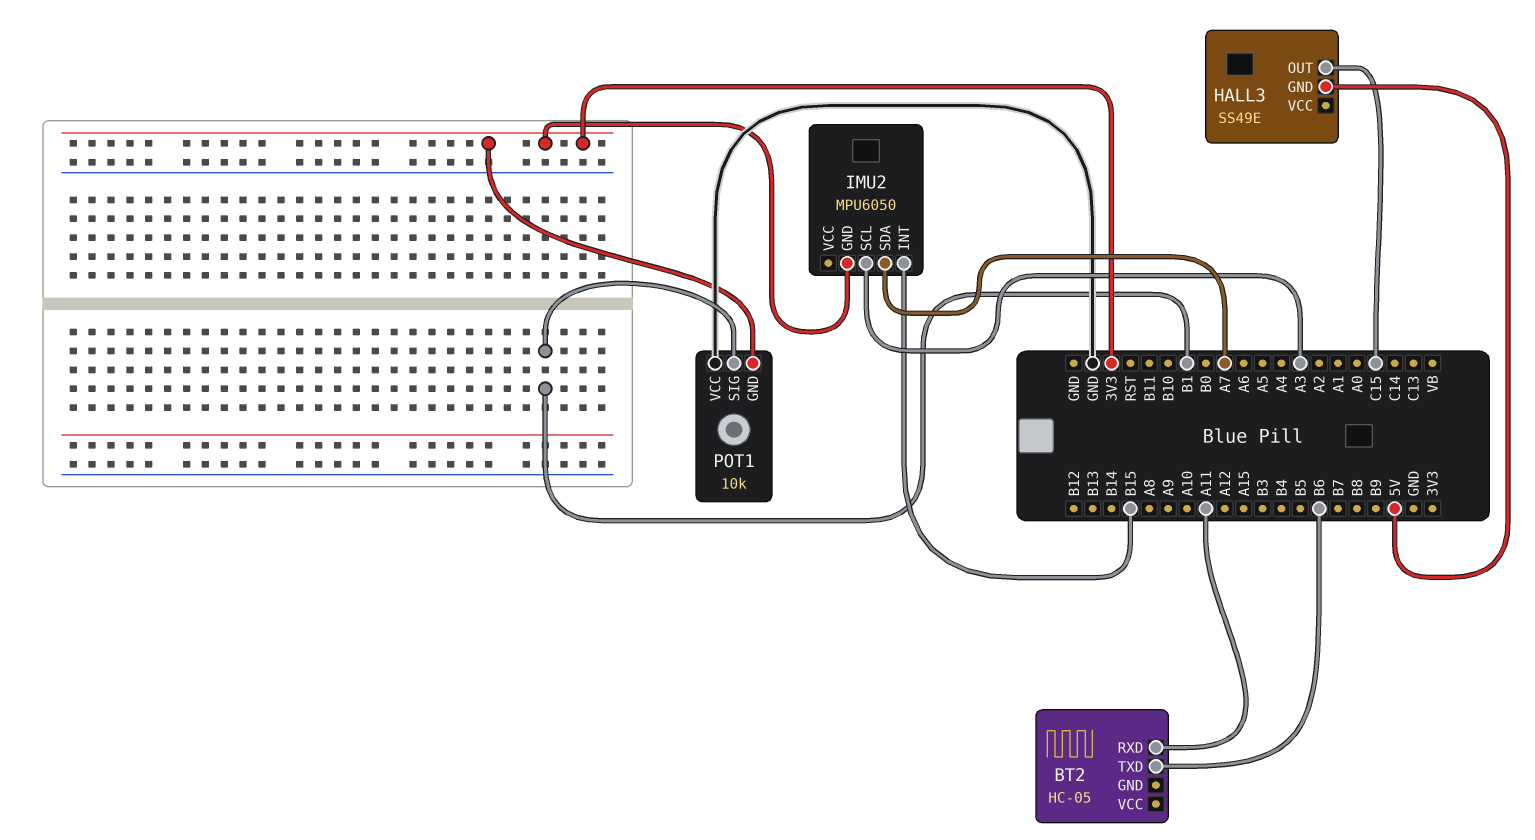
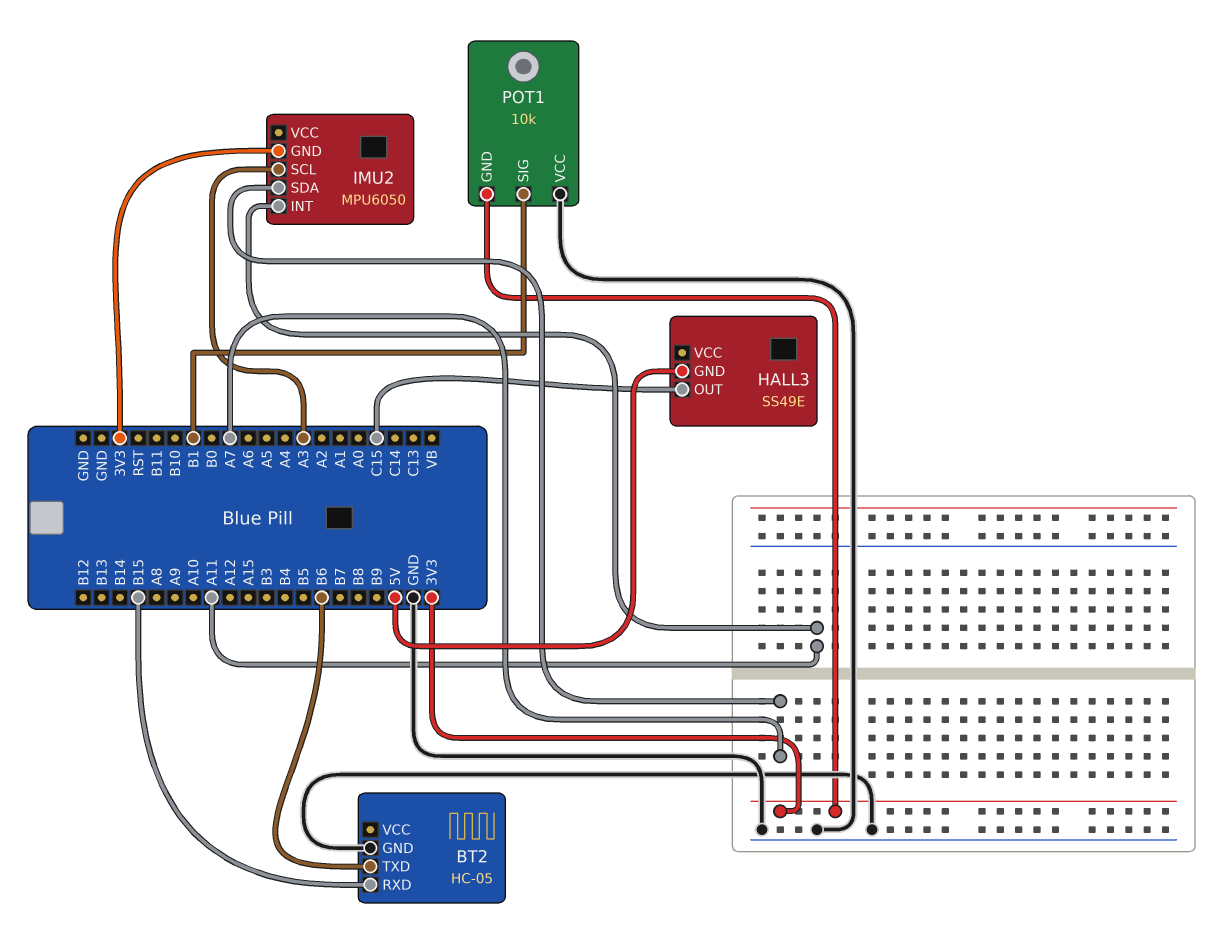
BT2 pin GND: none -> GND
BT2 pin RXD: A11 -> B15
IMU2 pin INT: B15 -> A11

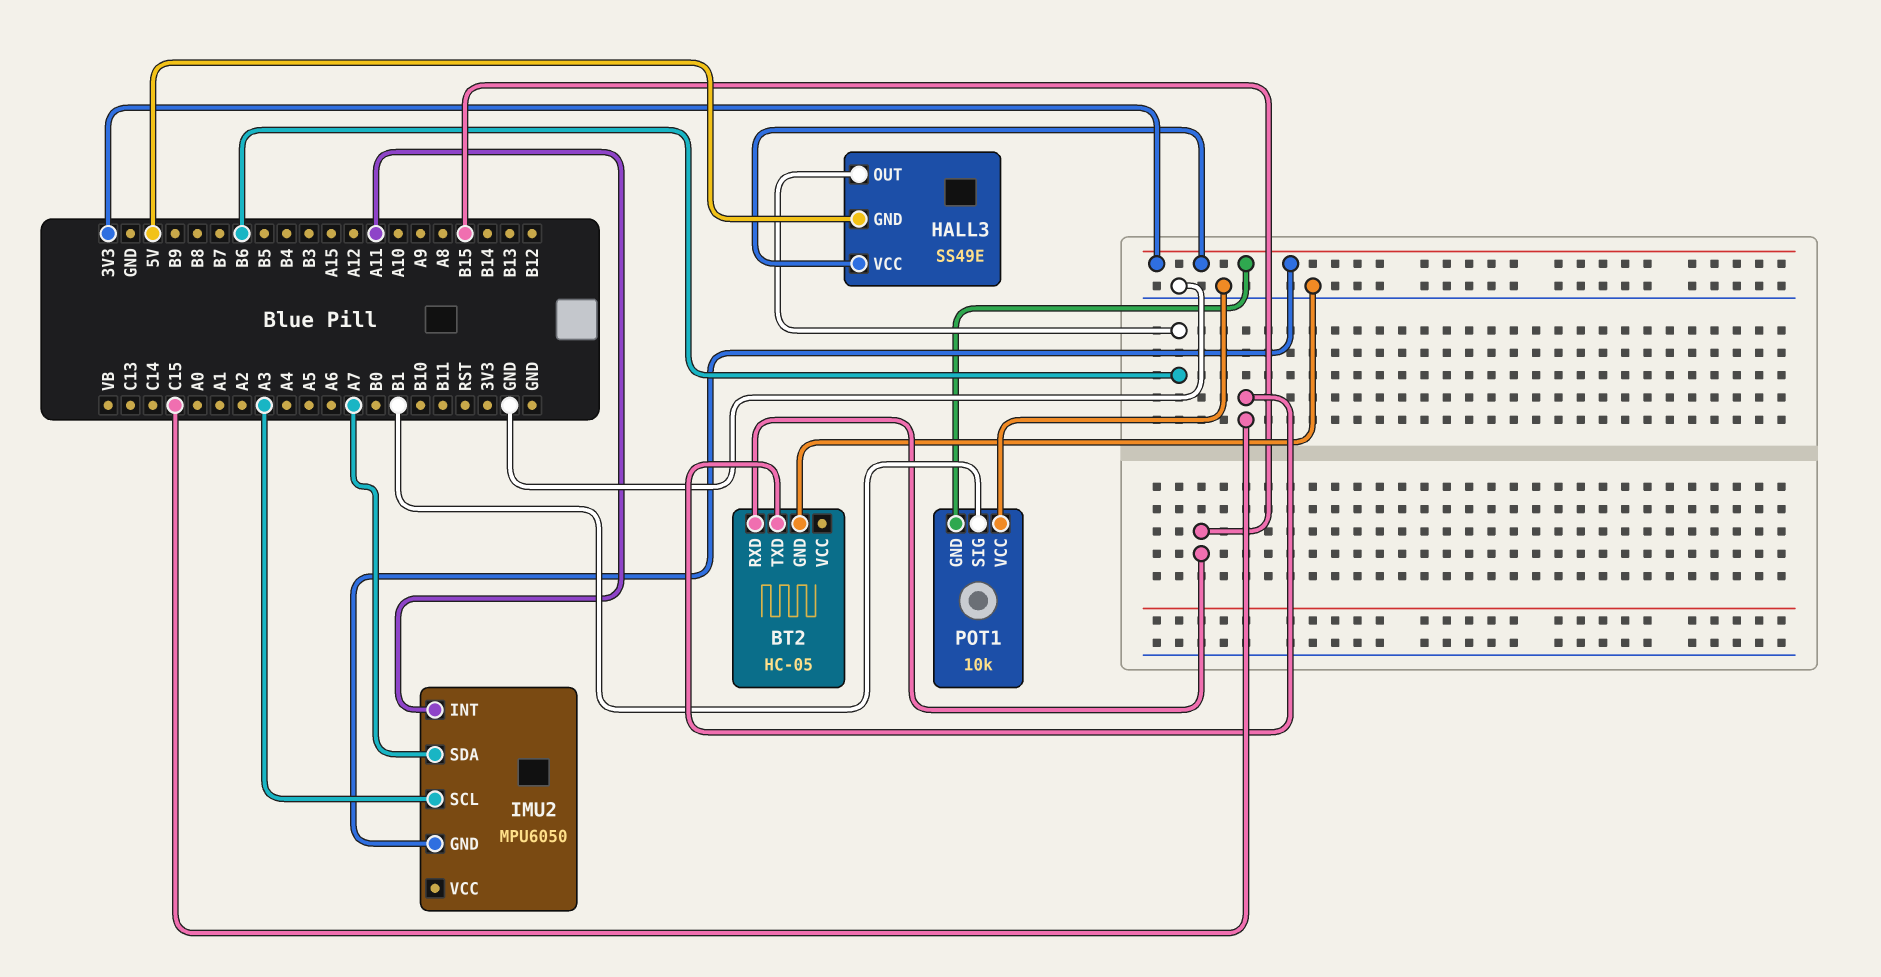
BT2 pin TXD: B6 -> C15
HALL3 pin OUT: C15 -> B6
HALL3 pin VCC: none -> 3V3

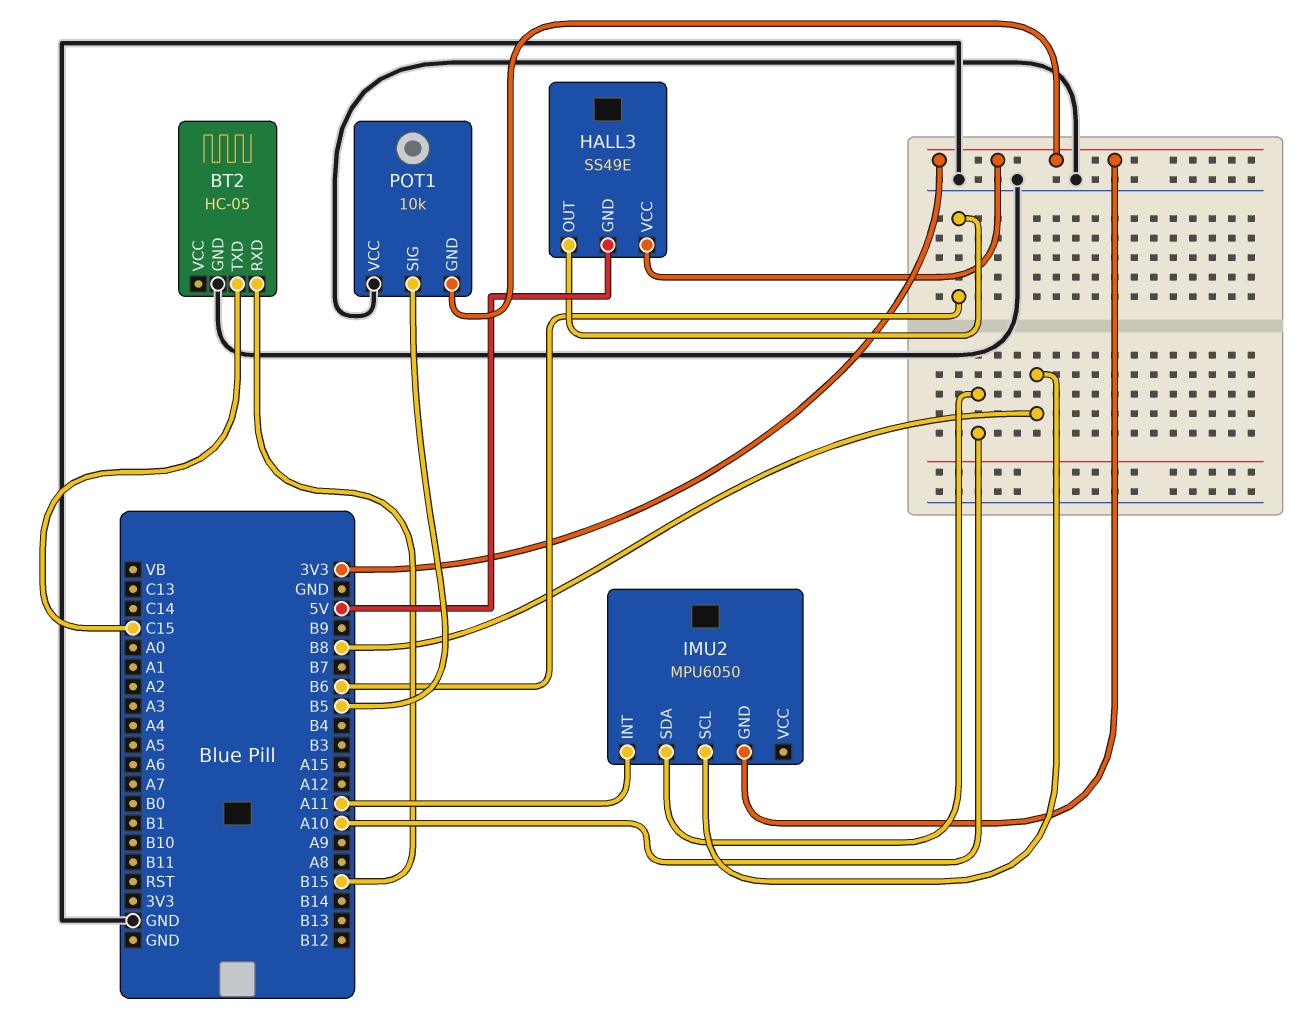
IMU2 pin SCL: A3 -> B8
IMU2 pin SDA: A7 -> A10
POT1 pin SIG: B1 -> B5

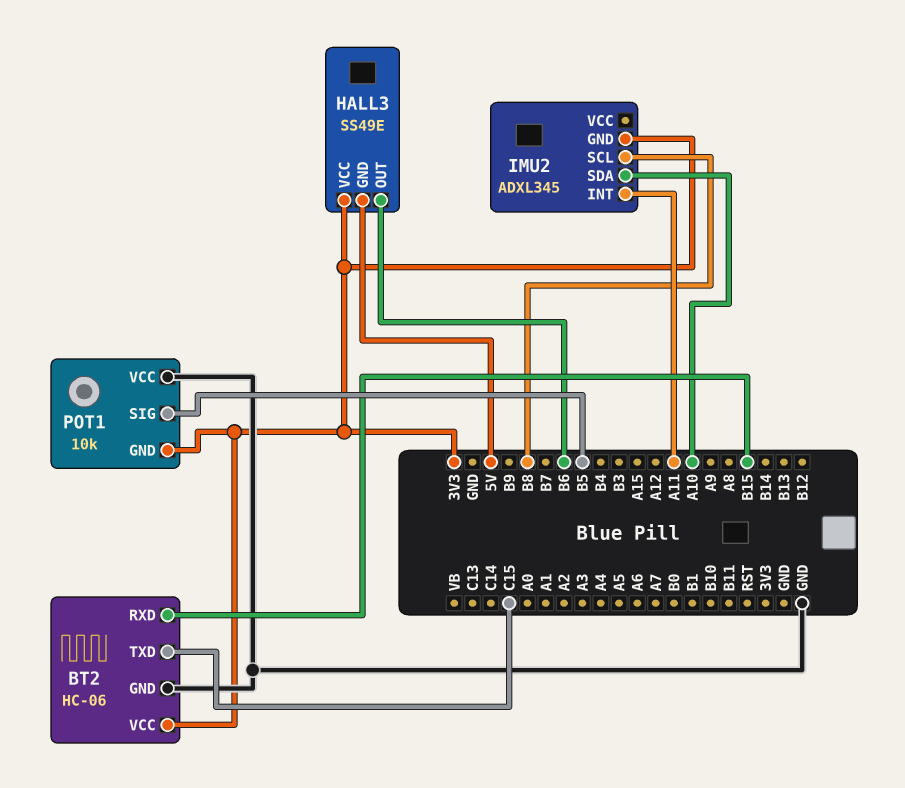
BT2: HC-05 -> HC-06
BT2 pin VCC: none -> 3V3
IMU2: MPU6050 -> ADXL345

